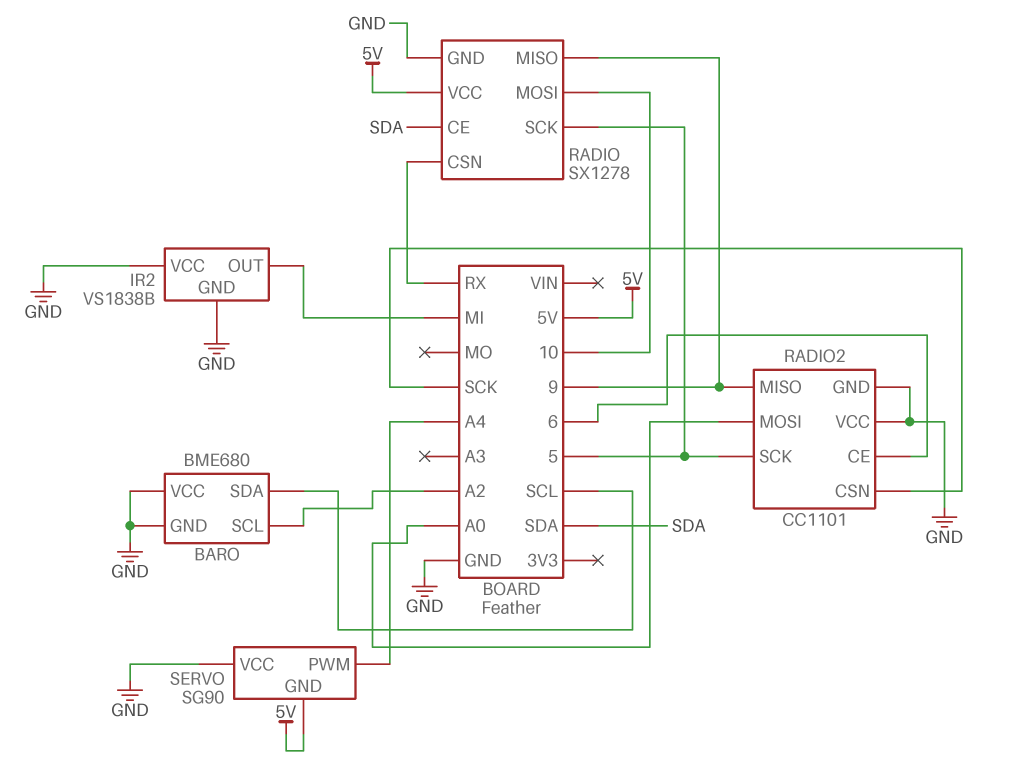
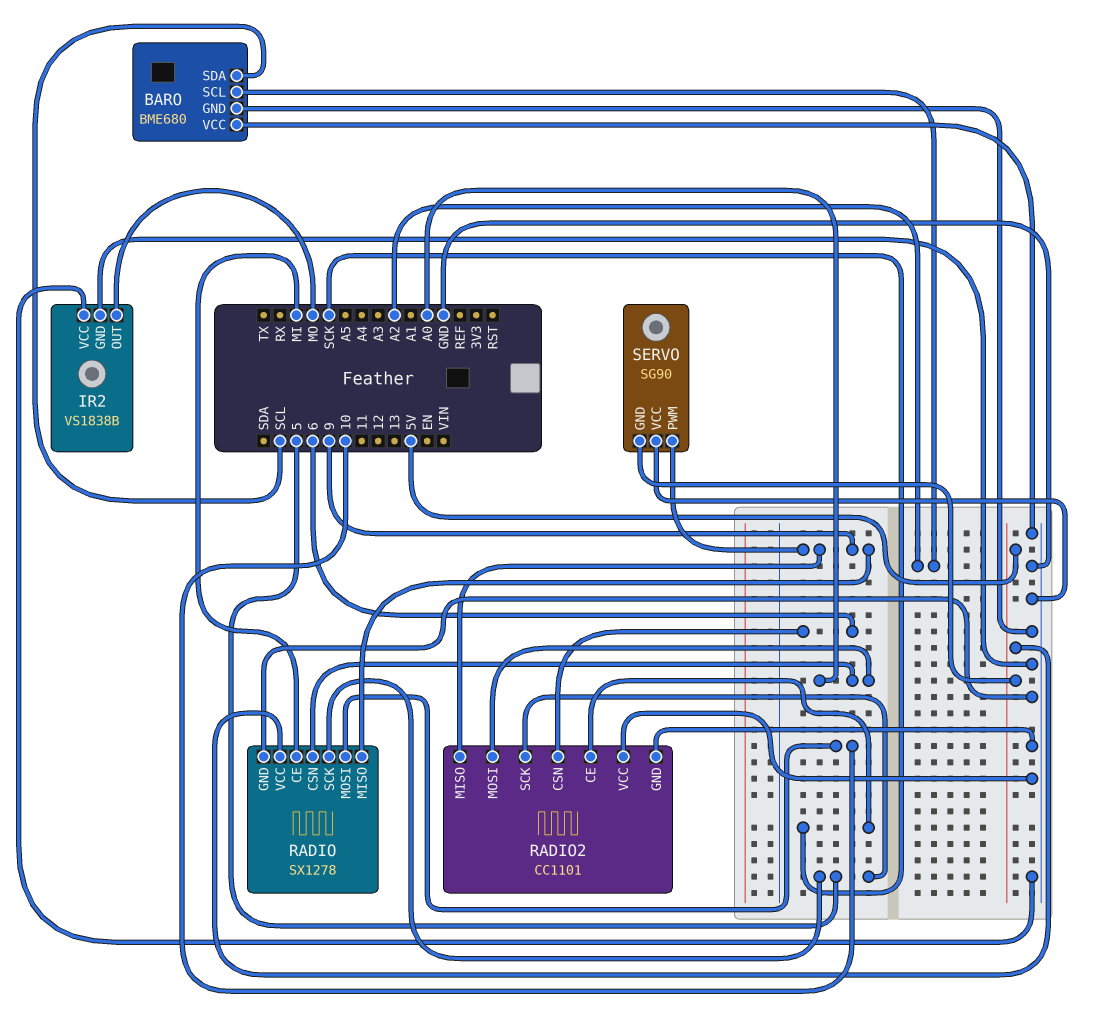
IR2 pin OUT: MI -> MO
RADIO pin CE: SDA -> MI
RADIO pin CSN: RX -> A0
RADIO2 pin CE: 6 -> SCK
RADIO2 pin CSN: SCK -> 6
SERVO pin PWM: A4 -> 9

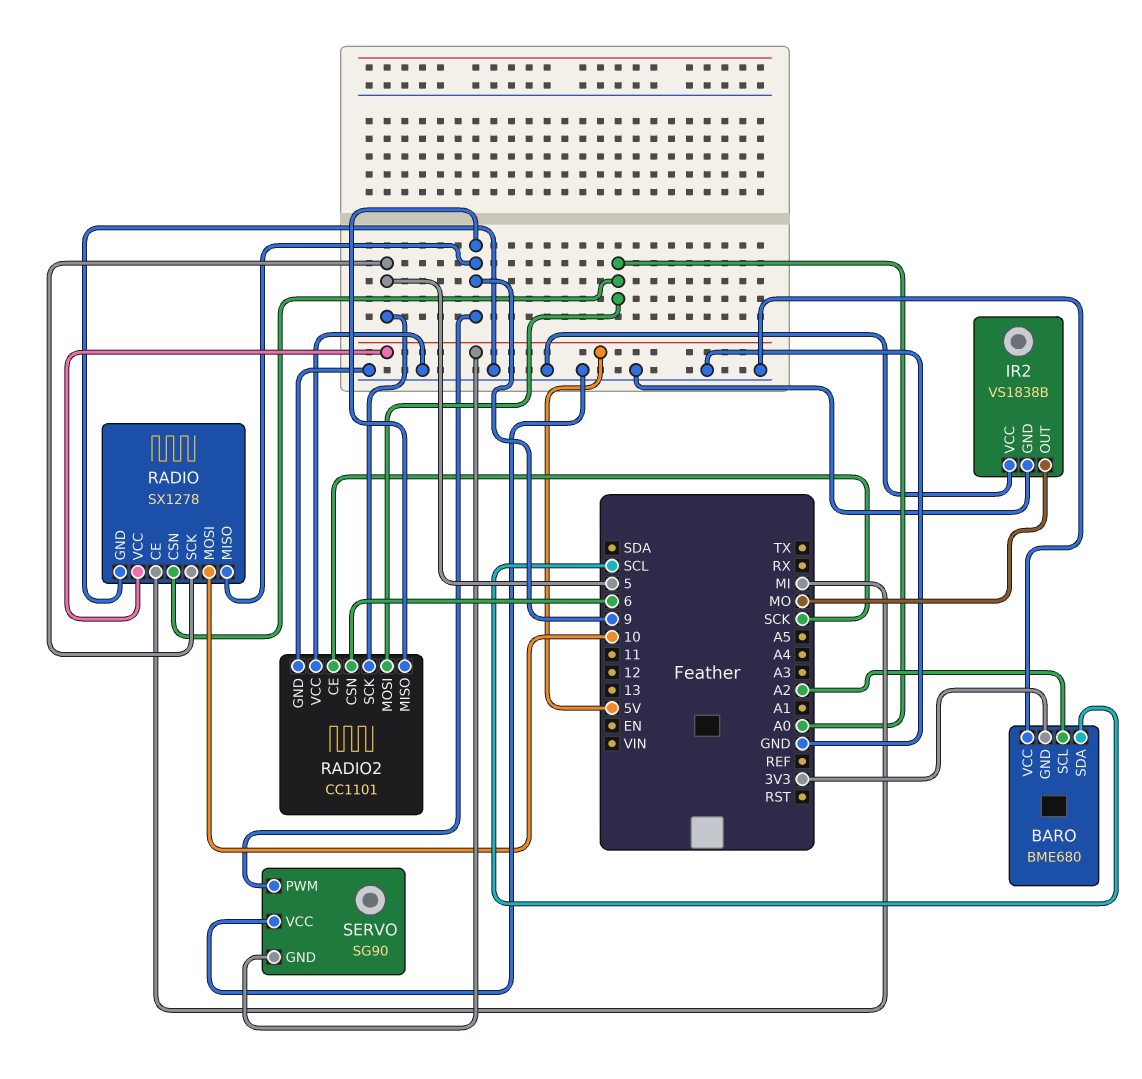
BARO pin GND: GND -> 3V3

